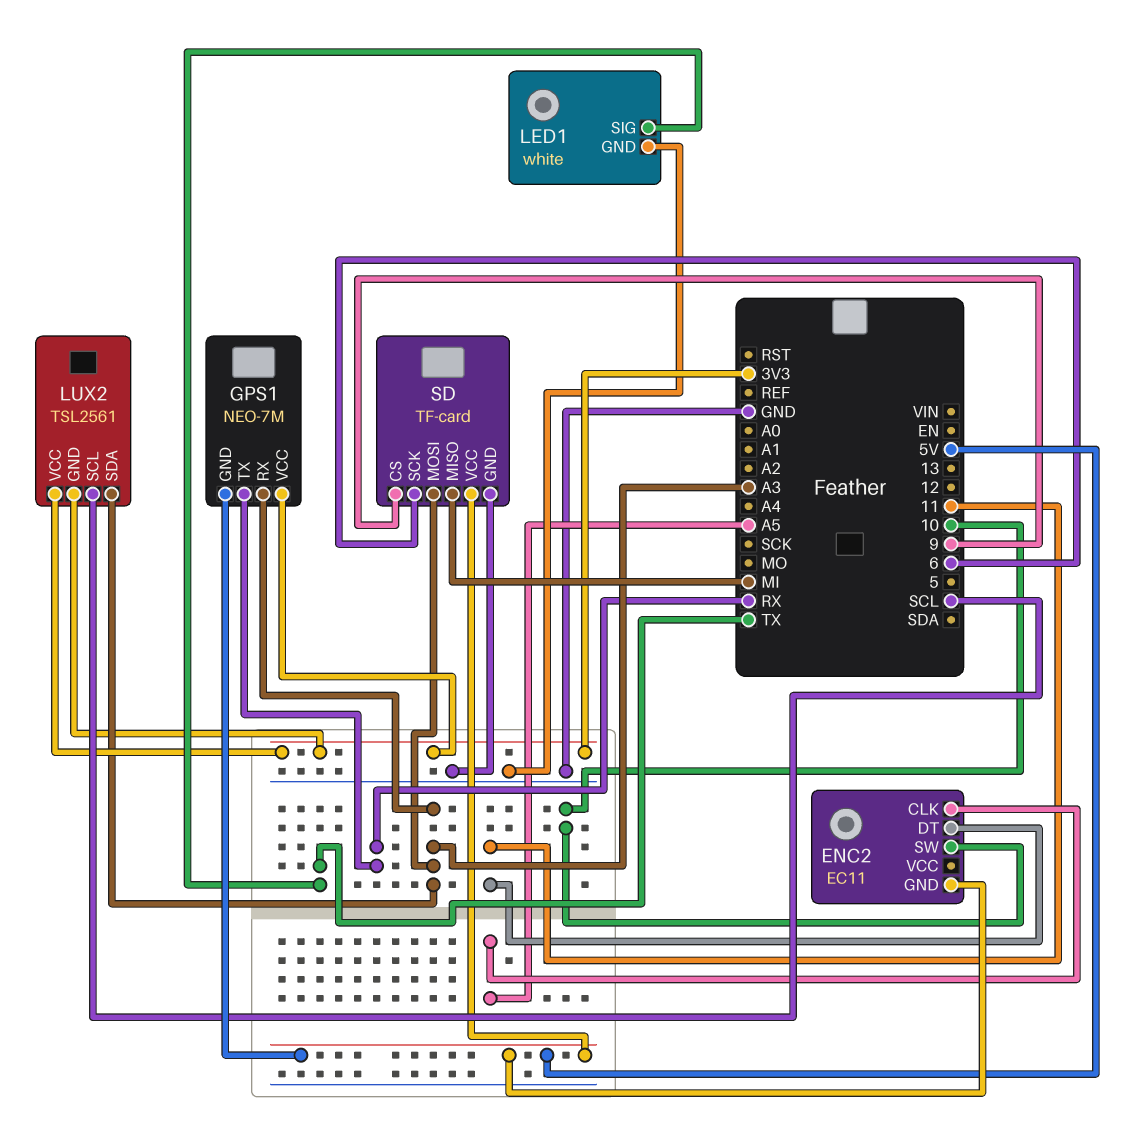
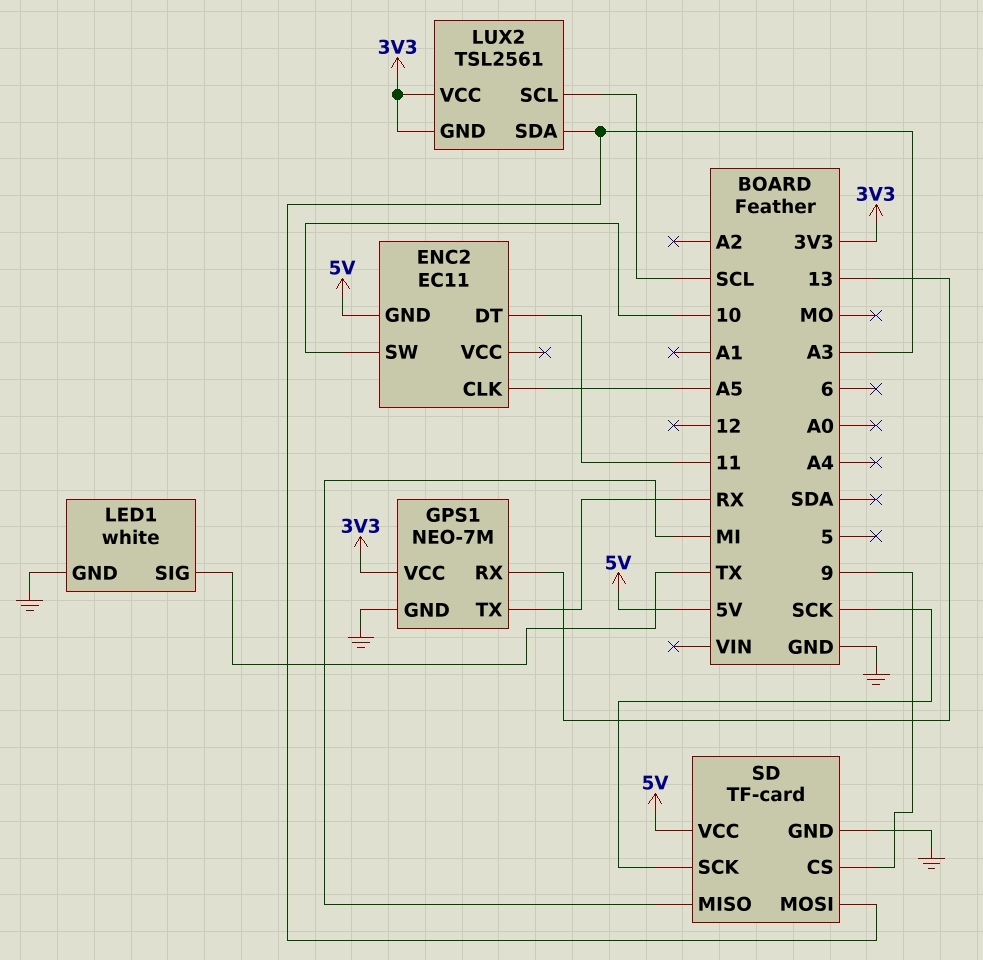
GPS1 pin GND: 5V -> GND
GPS1 pin RX: A3 -> 13
SD pin SCK: 6 -> SCK

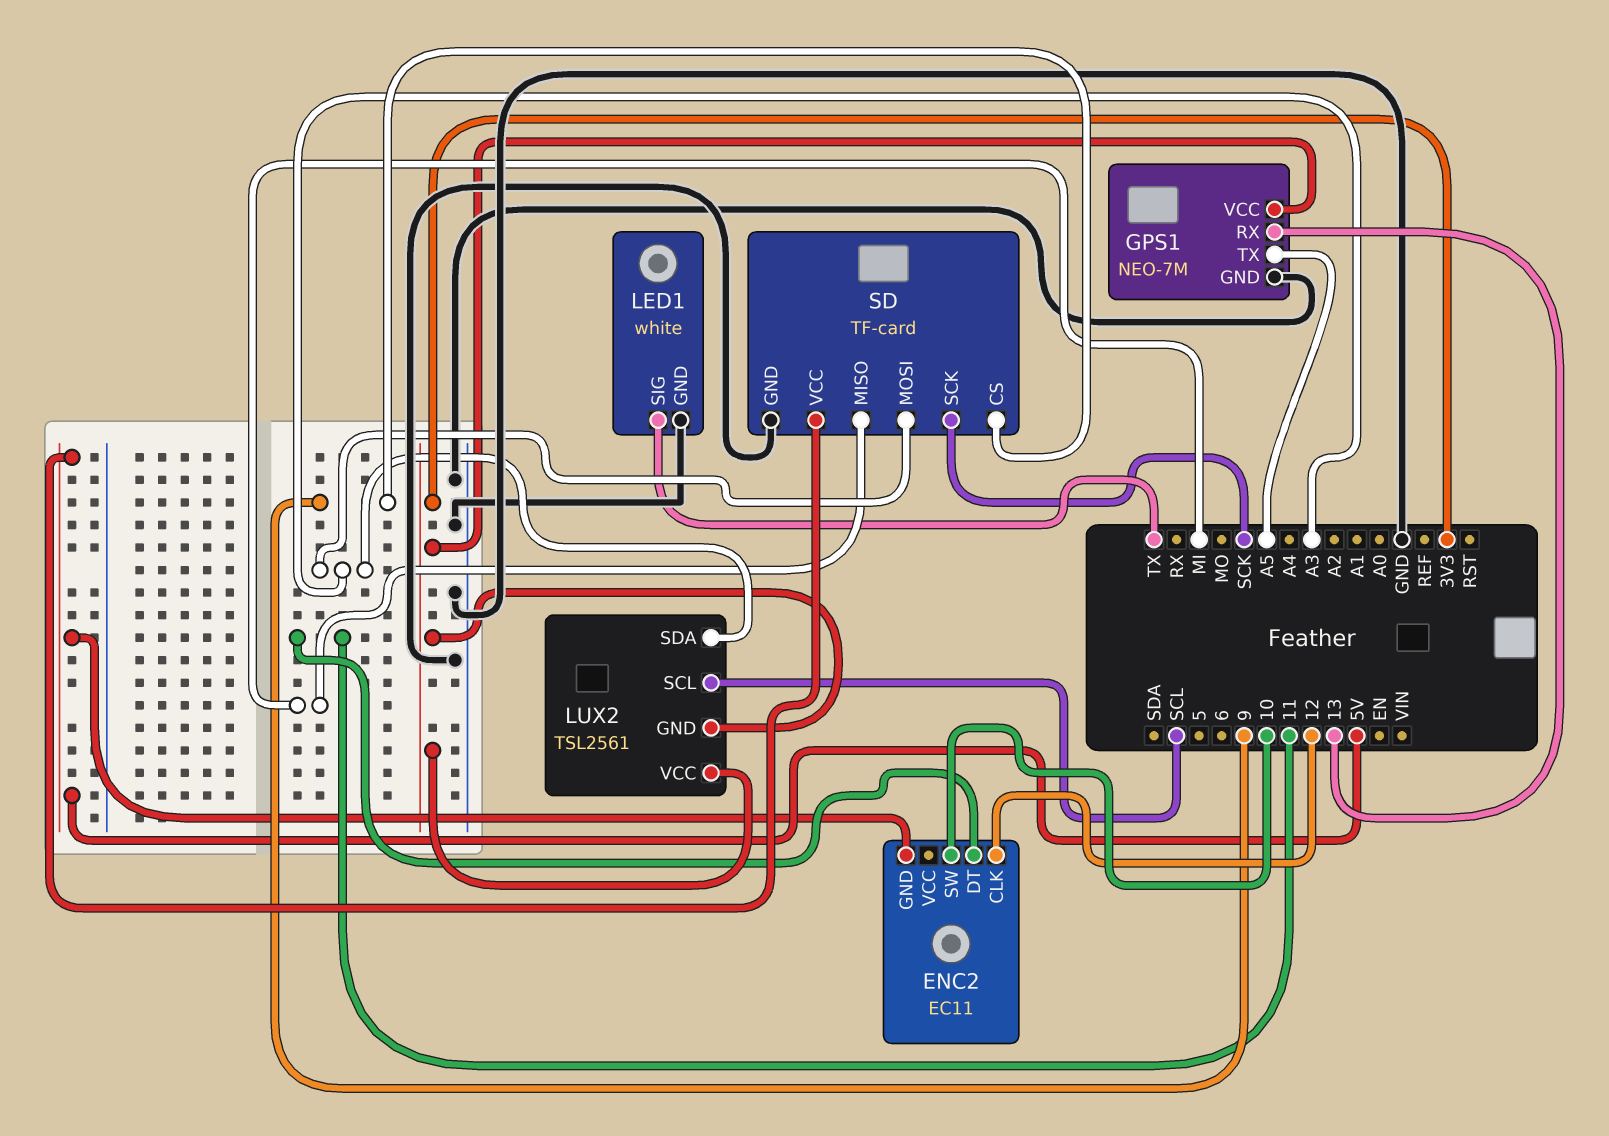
ENC2 pin CLK: A5 -> 12
GPS1 pin TX: RX -> A5

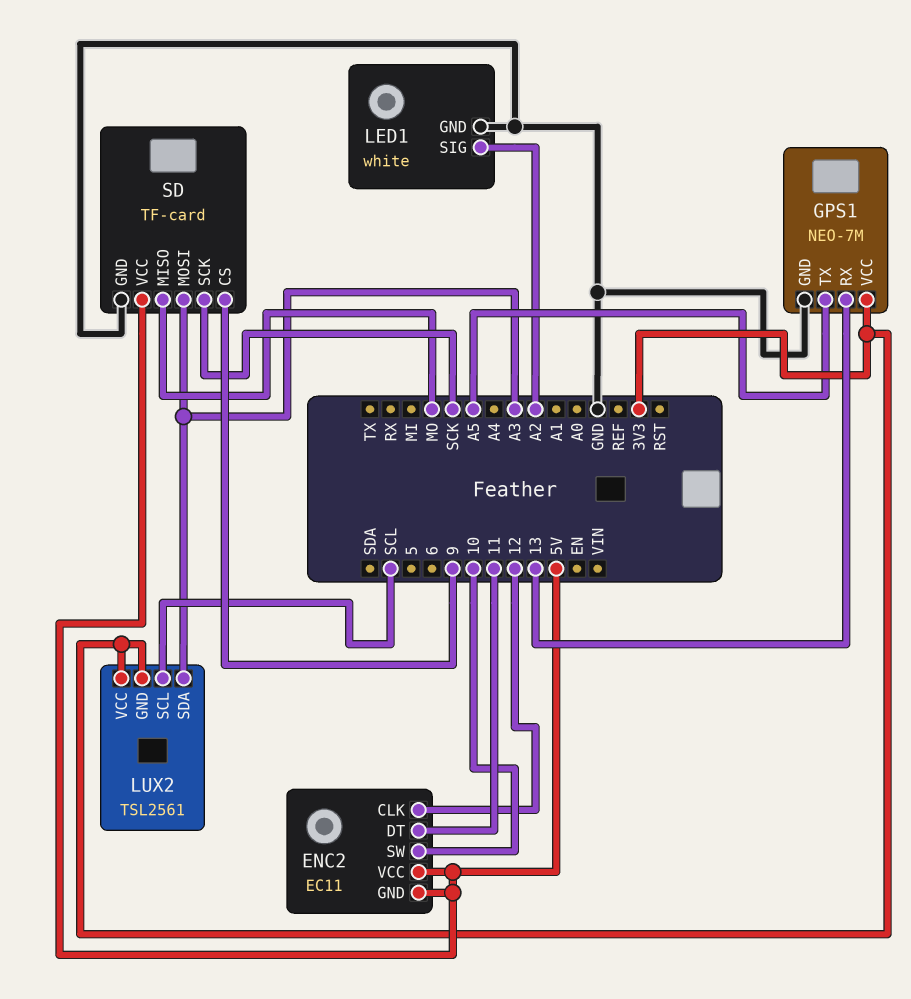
ENC2 pin VCC: none -> 5V
LED1 pin SIG: TX -> A2
SD pin MISO: MI -> MO

